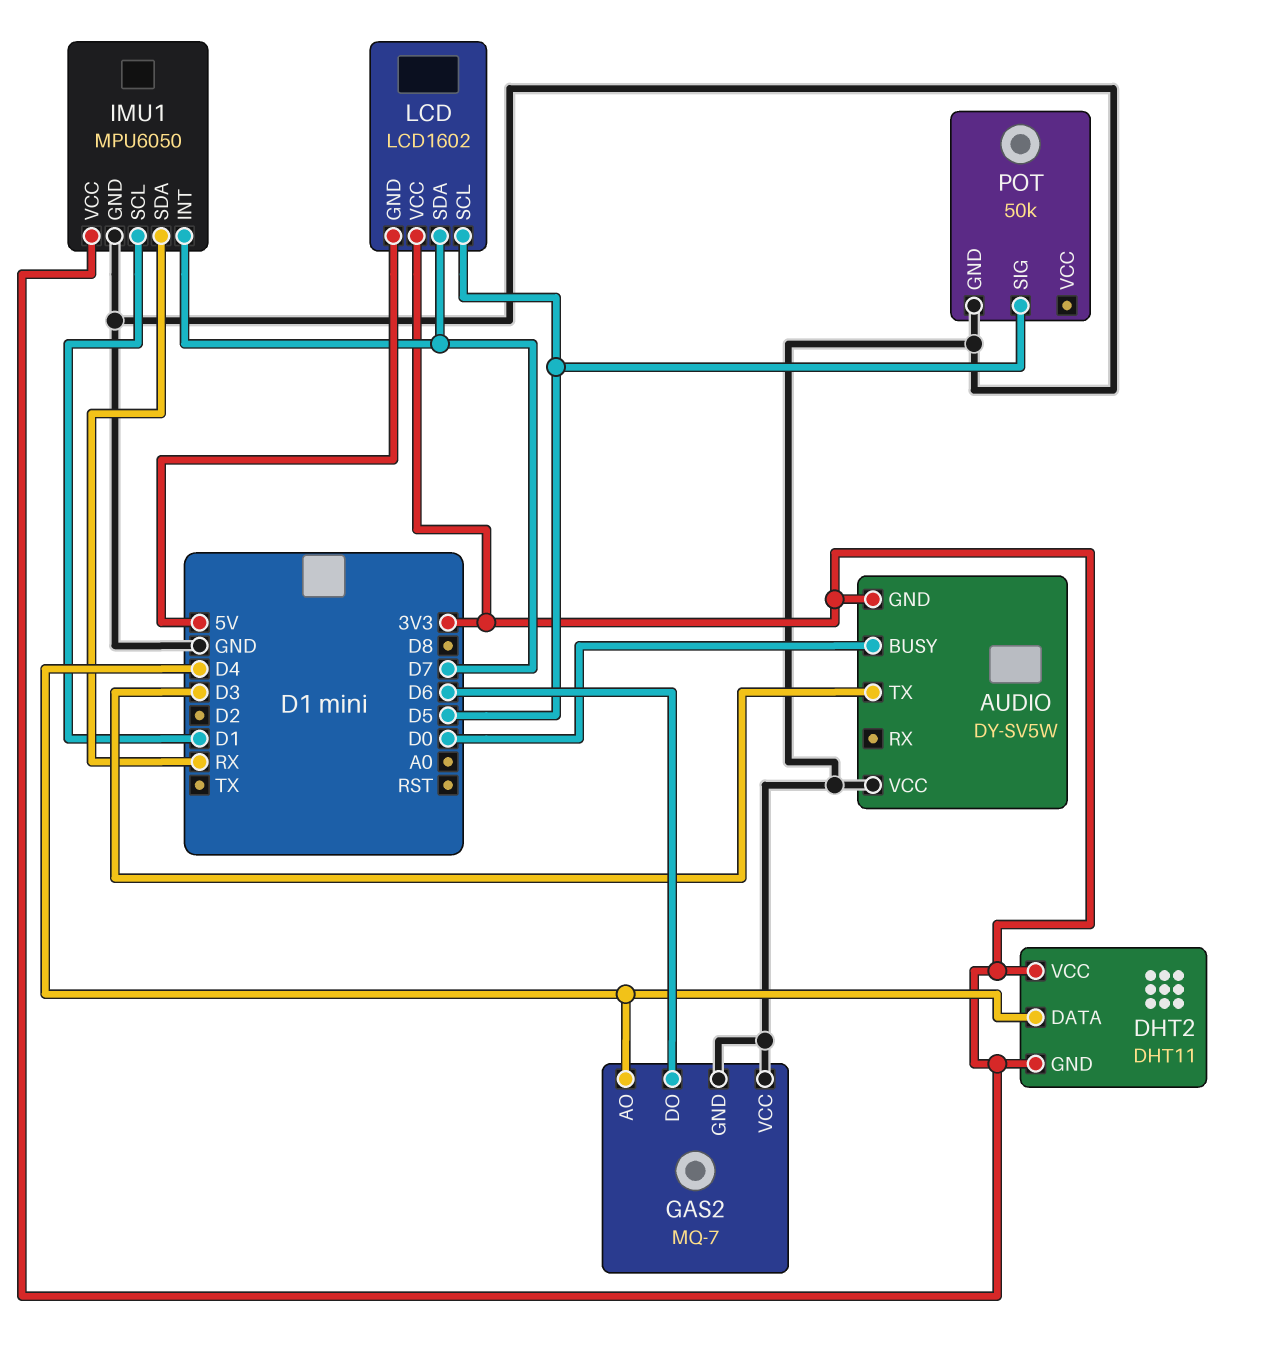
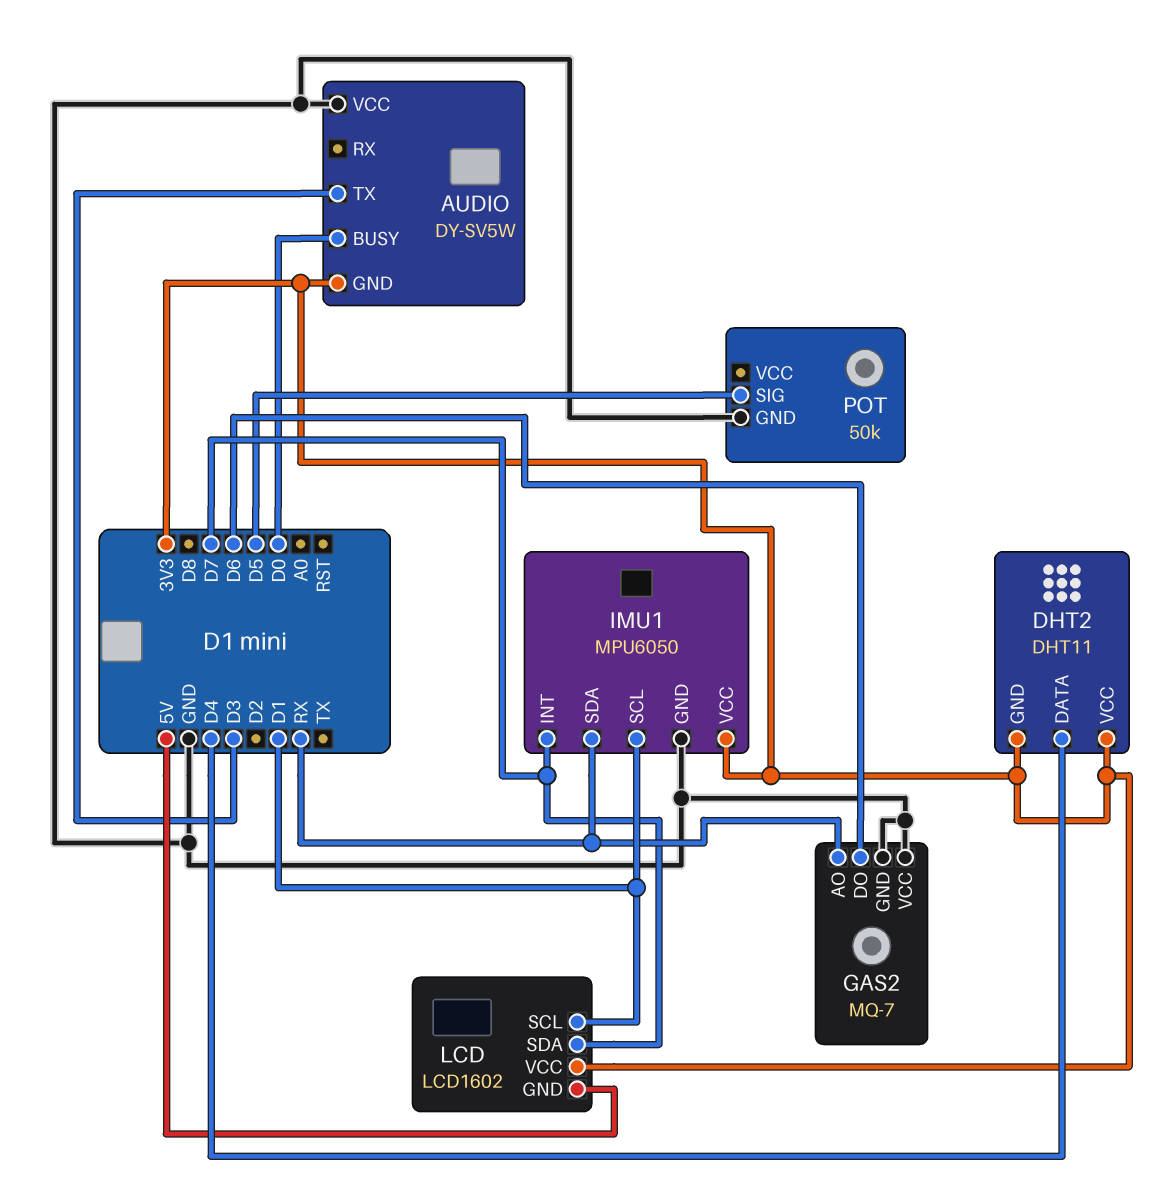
GAS2 pin AO: D4 -> RX
LCD pin SCL: D5 -> D1

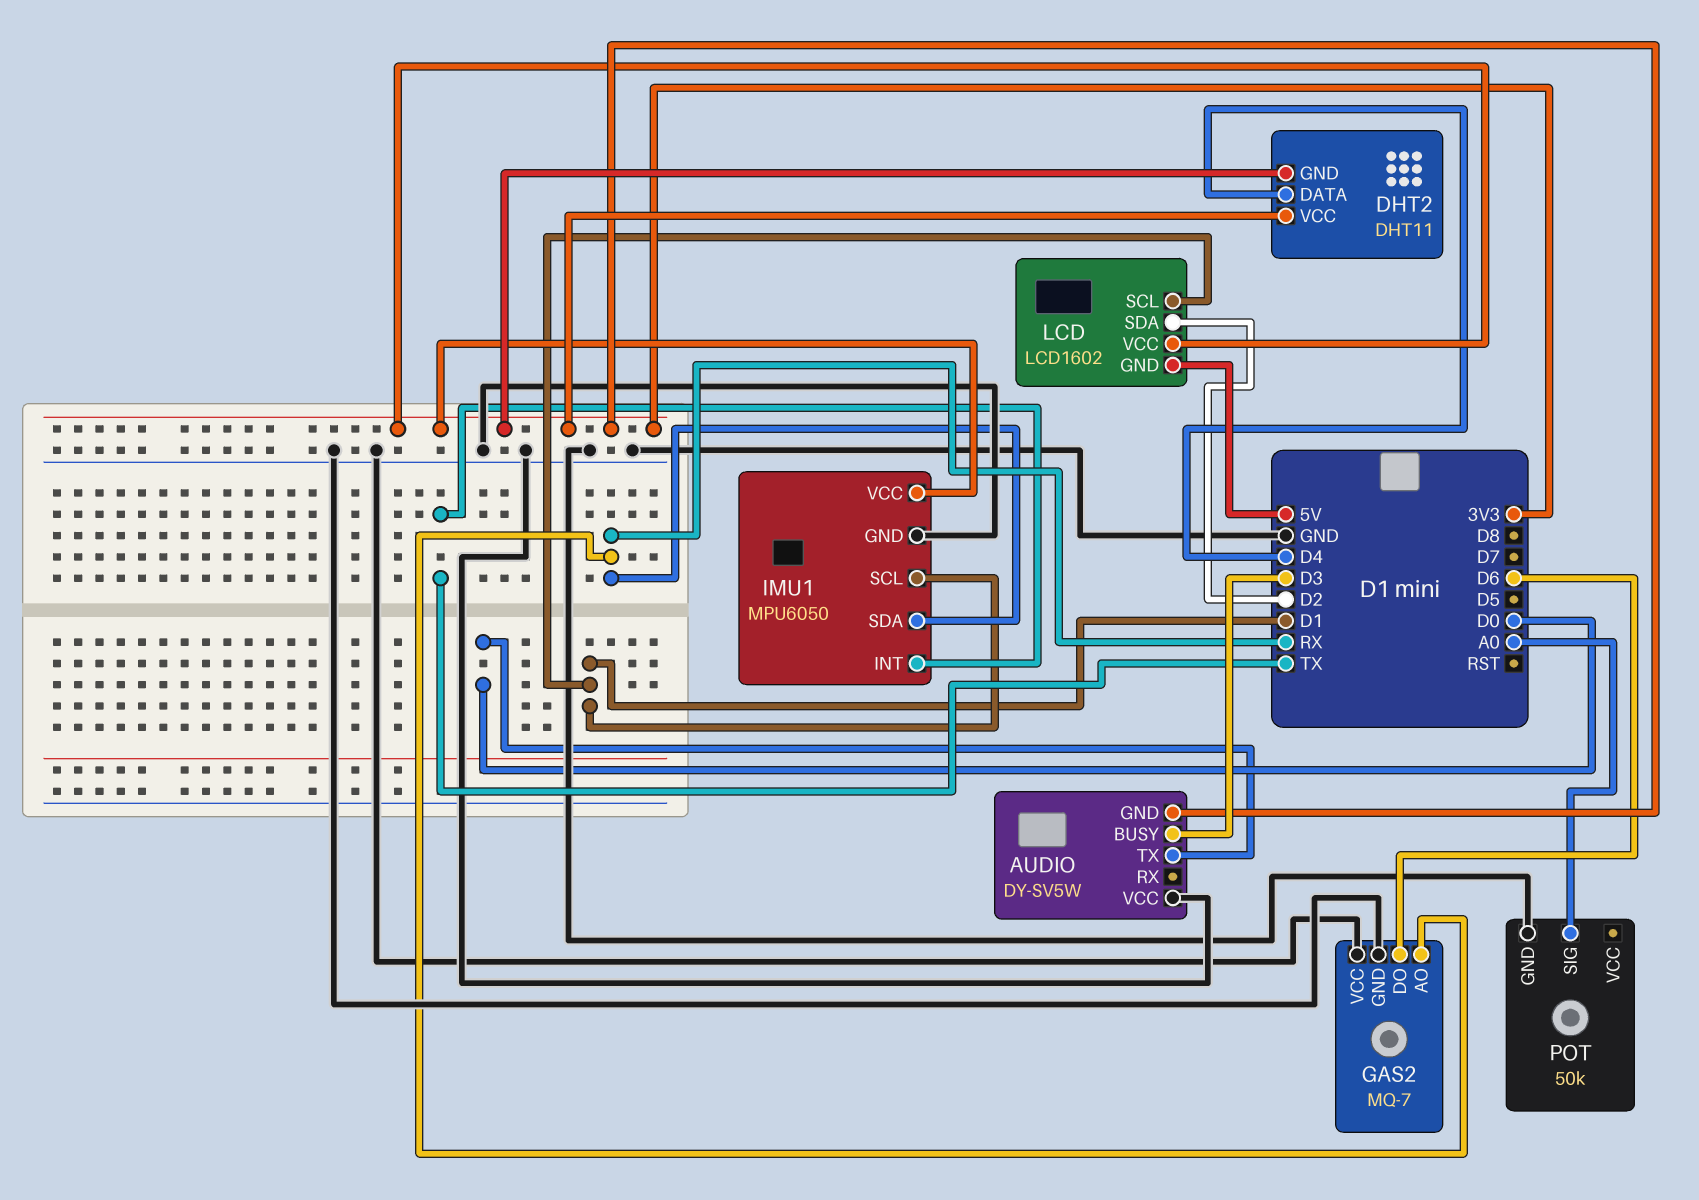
AUDIO pin BUSY: D0 -> D3
AUDIO pin TX: D3 -> D0
IMU1 pin INT: D7 -> TX
LCD pin SDA: D7 -> D2
POT pin SIG: D5 -> A0

